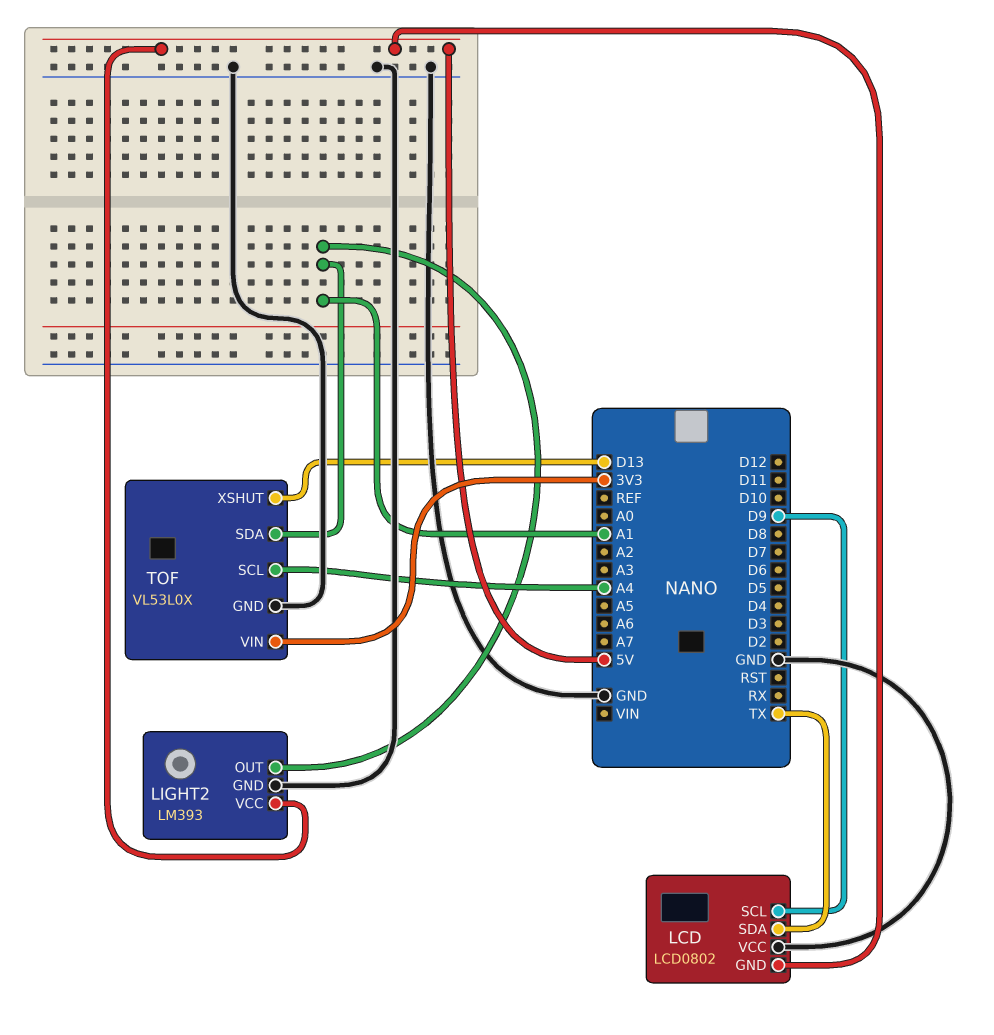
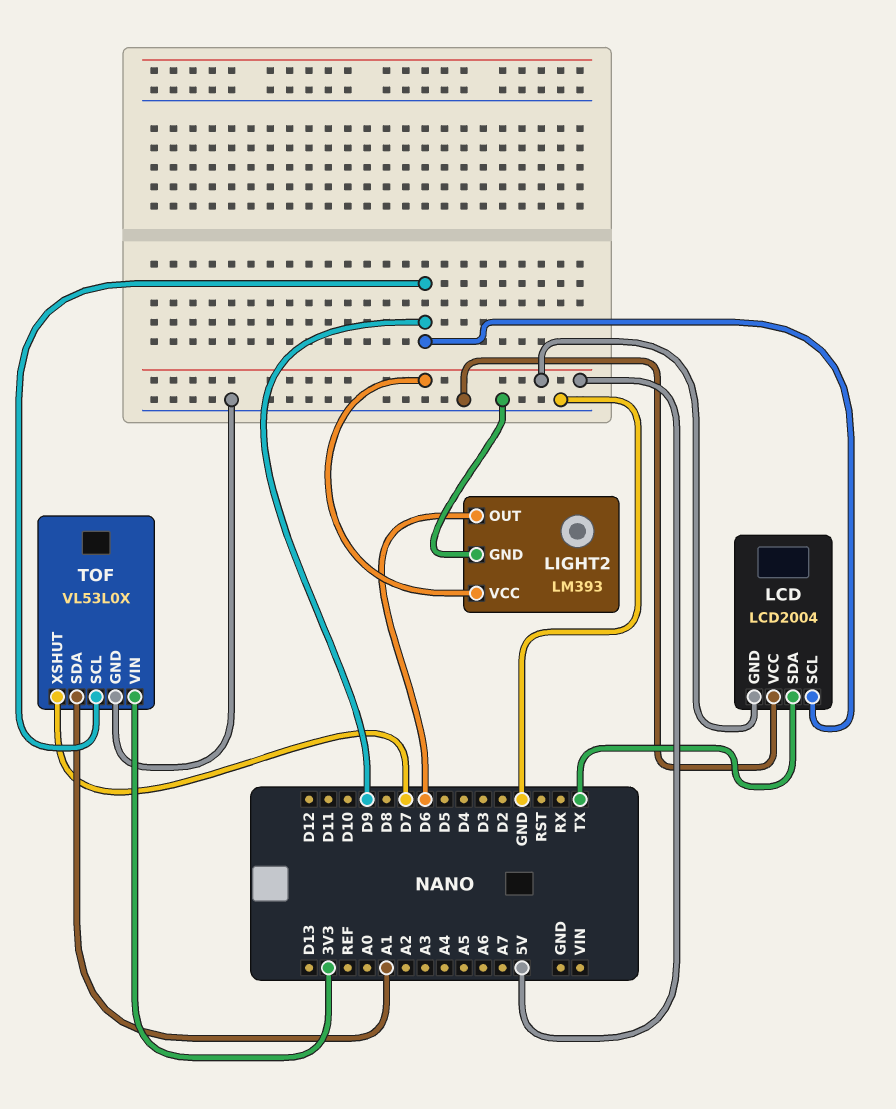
LCD: LCD0802 -> LCD2004
LIGHT2 pin OUT: A1 -> D6
TOF pin SCL: A4 -> D9
TOF pin XSHUT: D13 -> D7

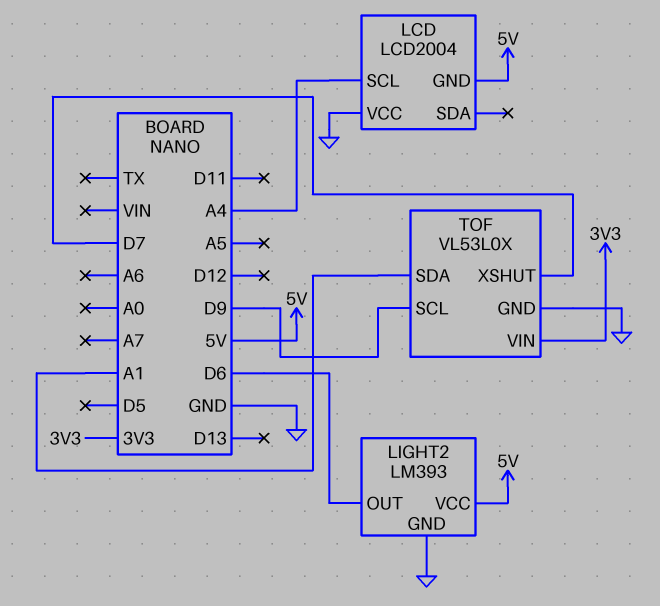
LCD pin SCL: D9 -> A4
LCD pin SDA: TX -> none

